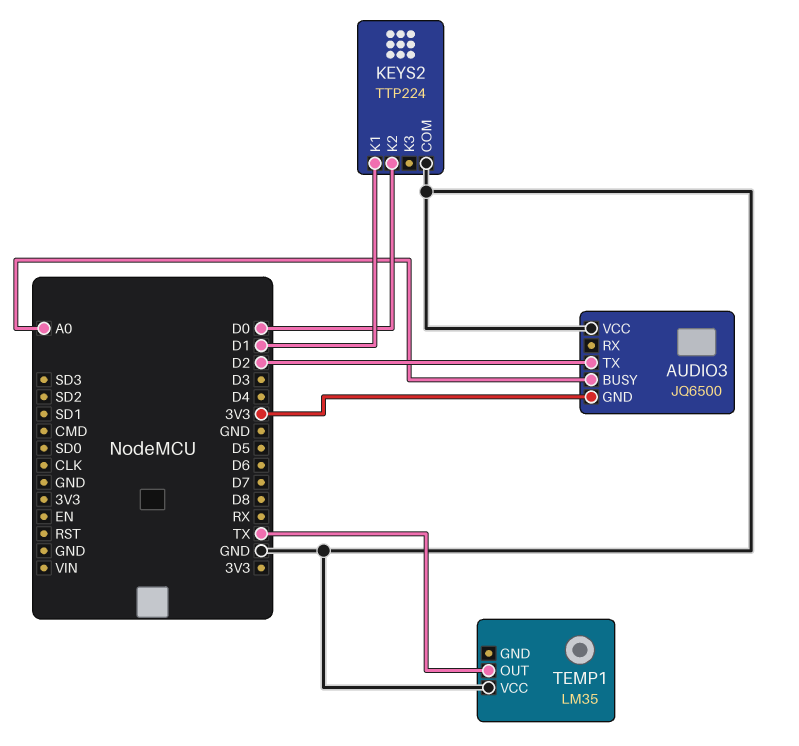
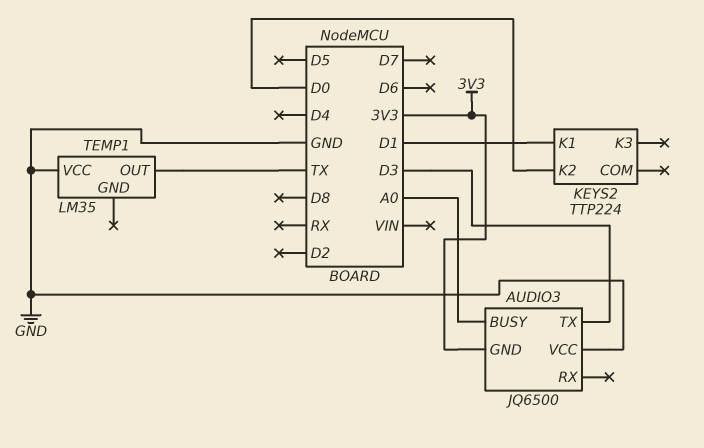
AUDIO3 pin TX: D2 -> D3
KEYS2 pin COM: GND -> none

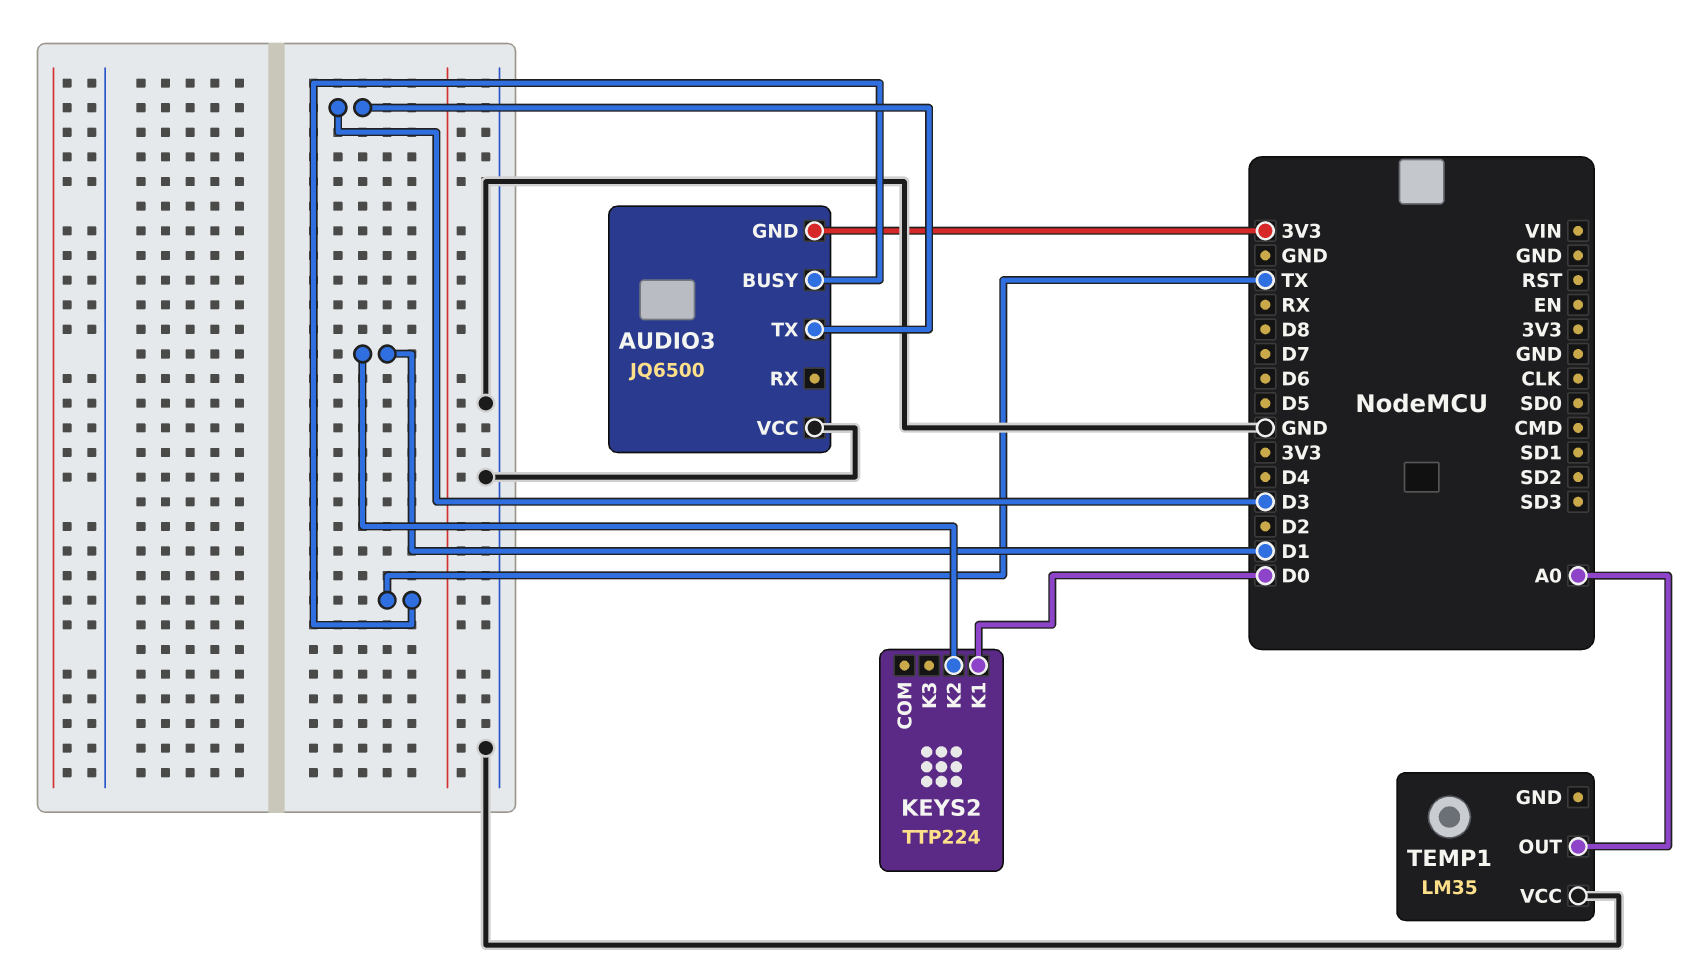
AUDIO3 pin BUSY: A0 -> TX
KEYS2 pin K1: D1 -> D0
KEYS2 pin K2: D0 -> D1
TEMP1 pin OUT: TX -> A0

